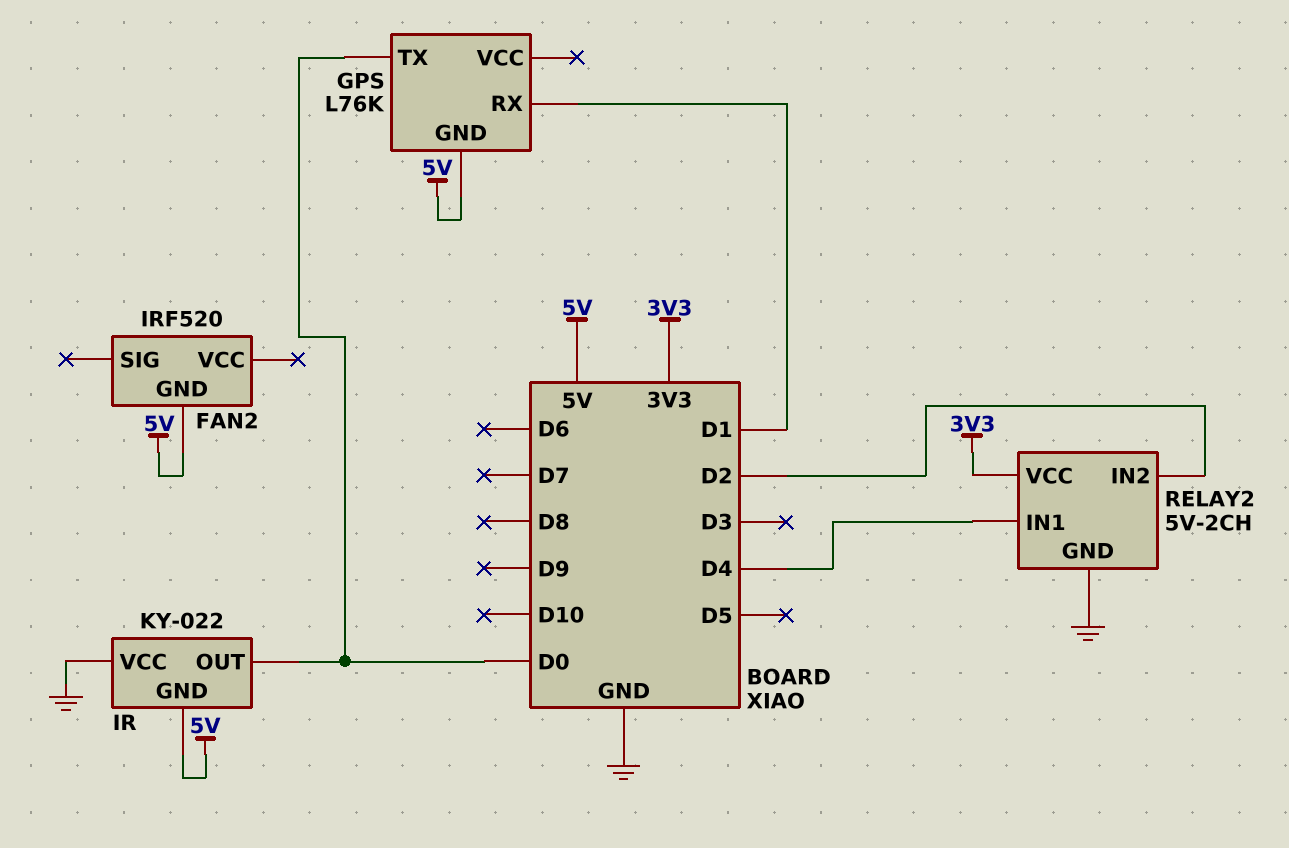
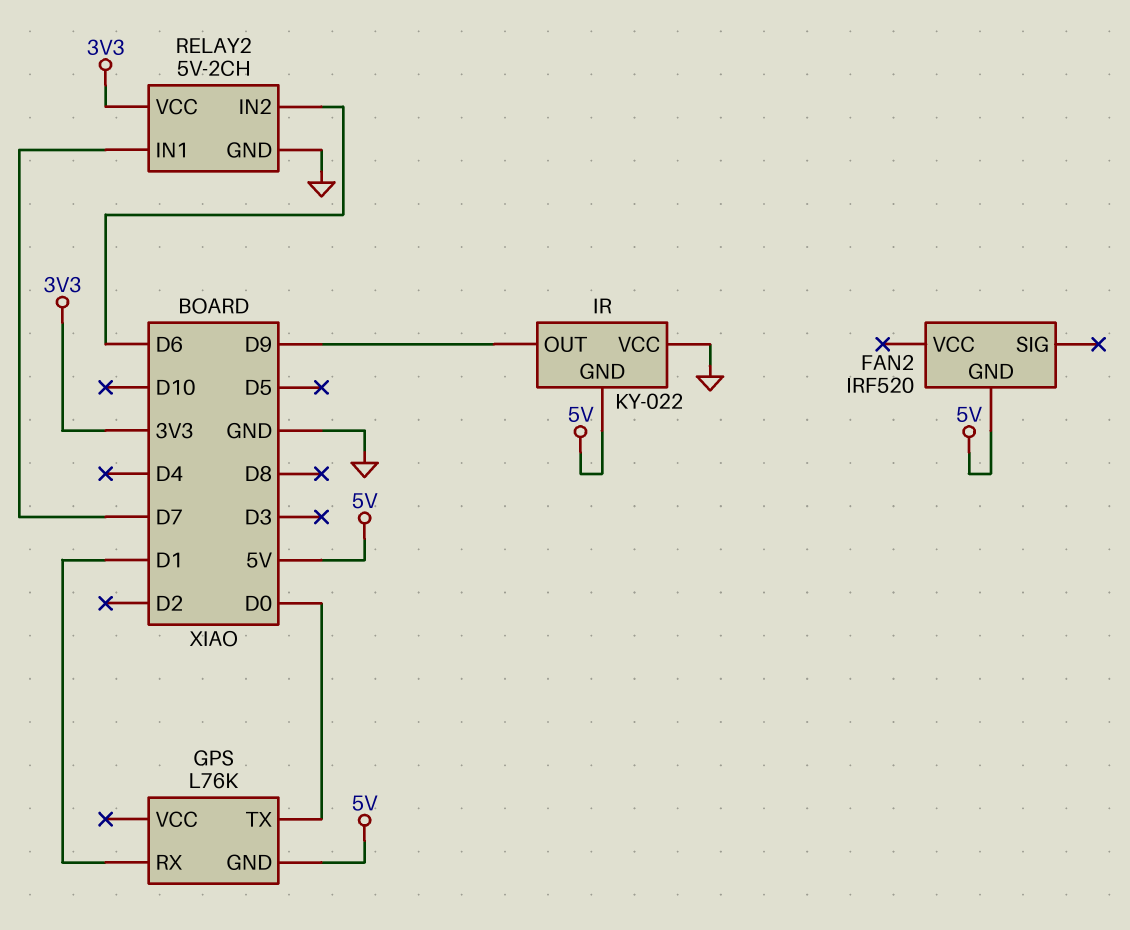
IR pin OUT: D0 -> D9
RELAY2 pin IN1: D4 -> D7
RELAY2 pin IN2: D2 -> D6

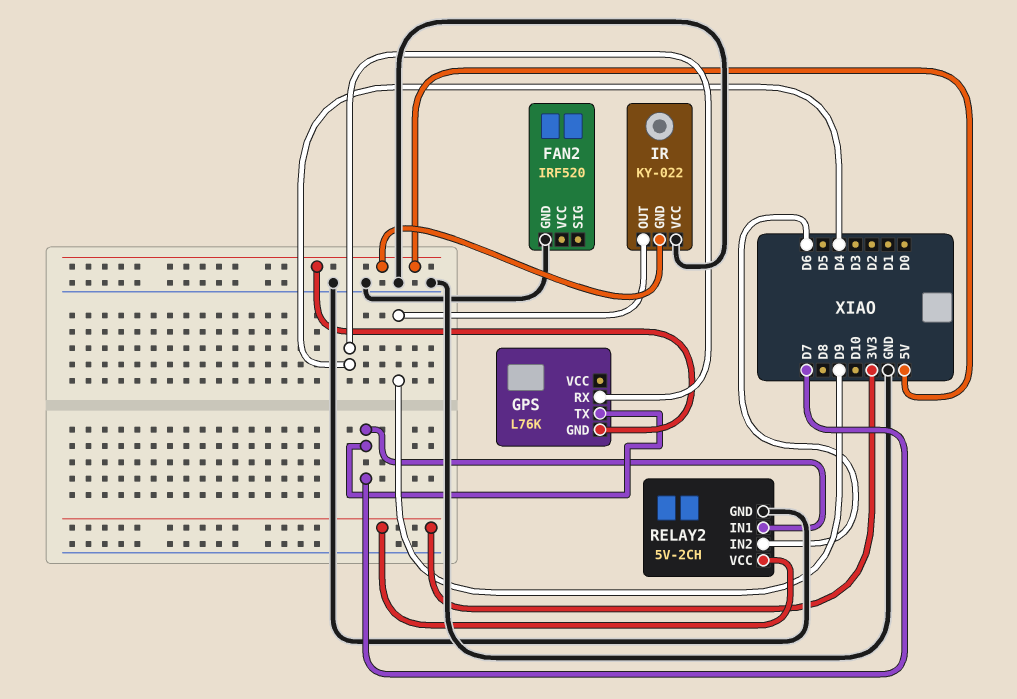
FAN2 pin GND: 5V -> GND
GPS pin RX: D1 -> D4
GPS pin TX: D0 -> D7

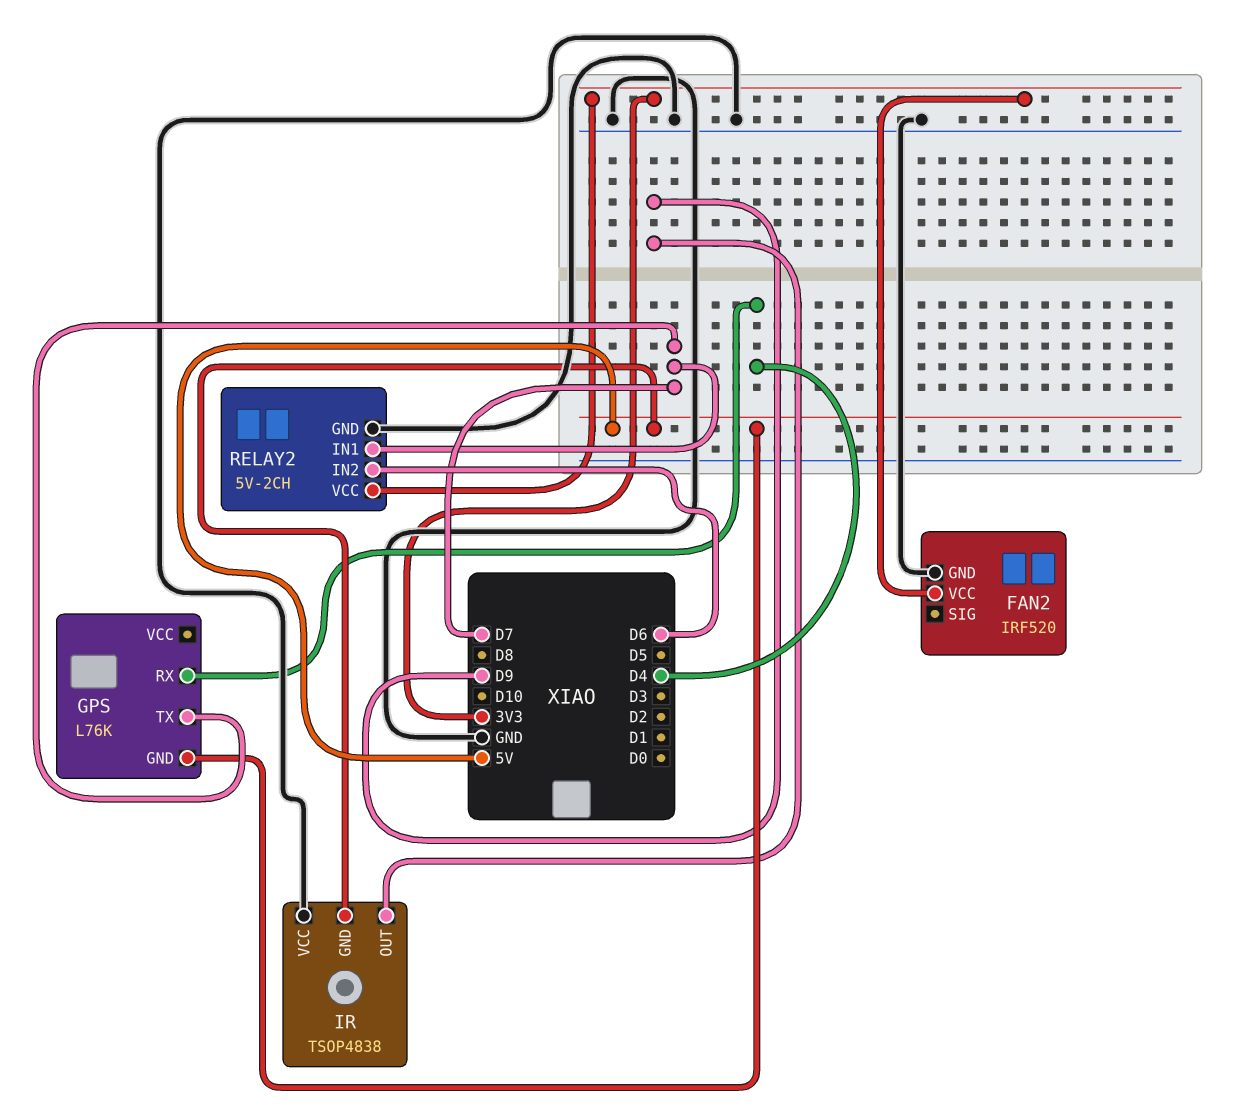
FAN2 pin VCC: none -> 3V3
IR: KY-022 -> TSOP4838

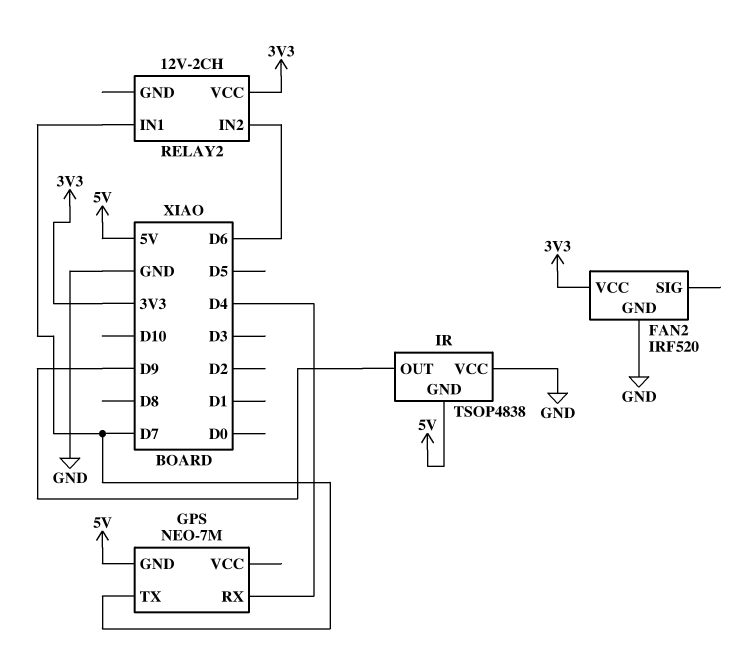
GPS: L76K -> NEO-7M
RELAY2: 5V-2CH -> 12V-2CH
RELAY2 pin GND: GND -> none

